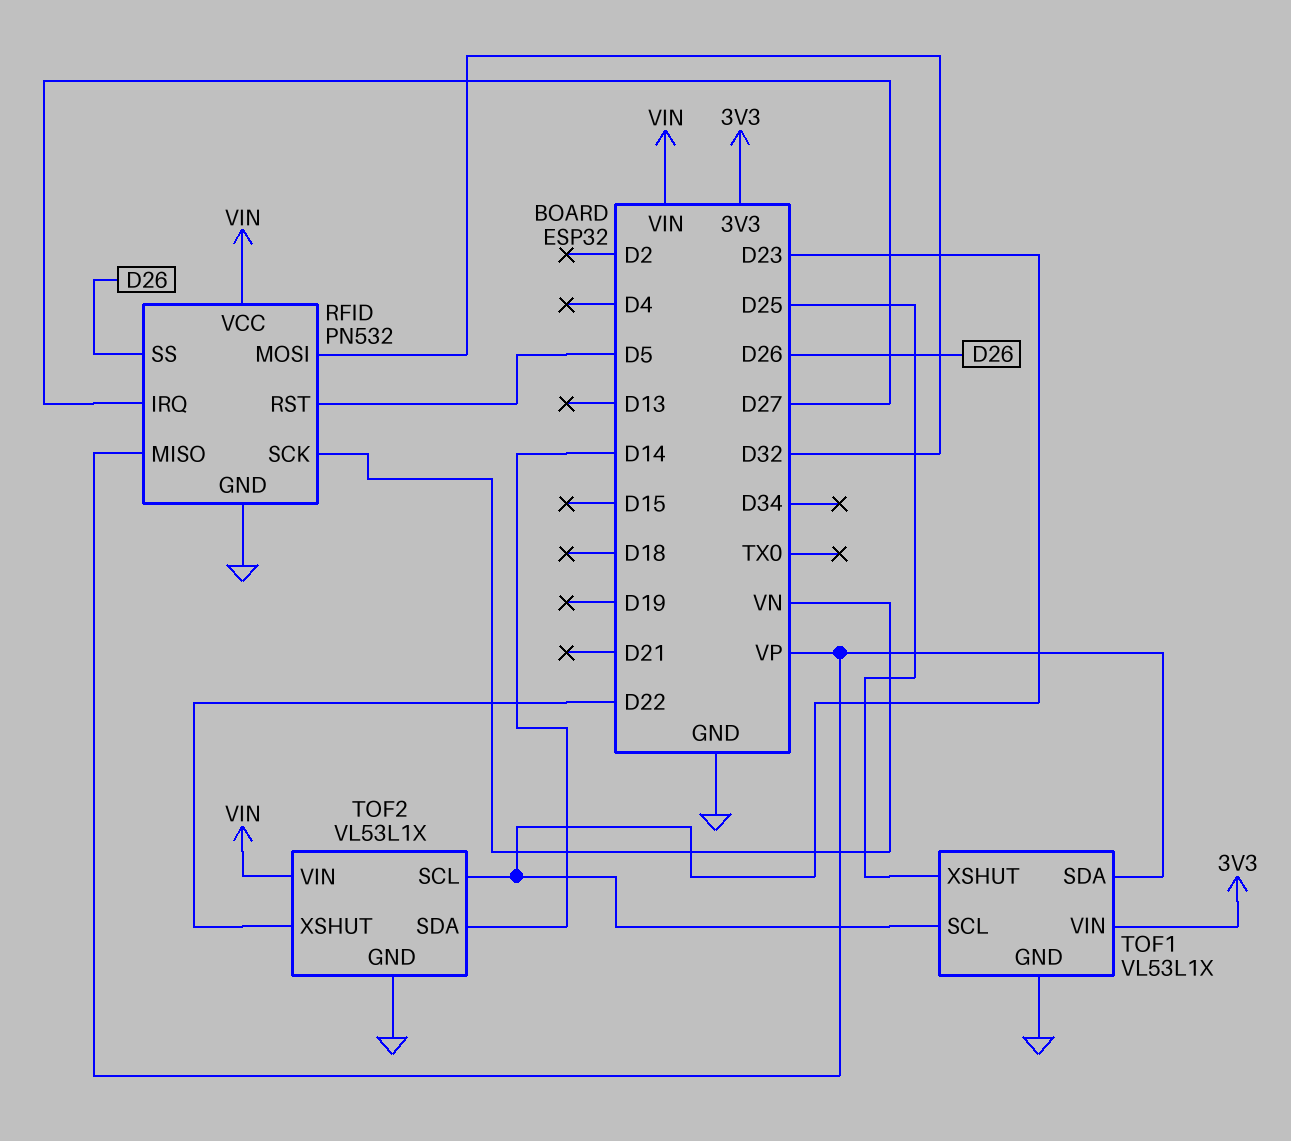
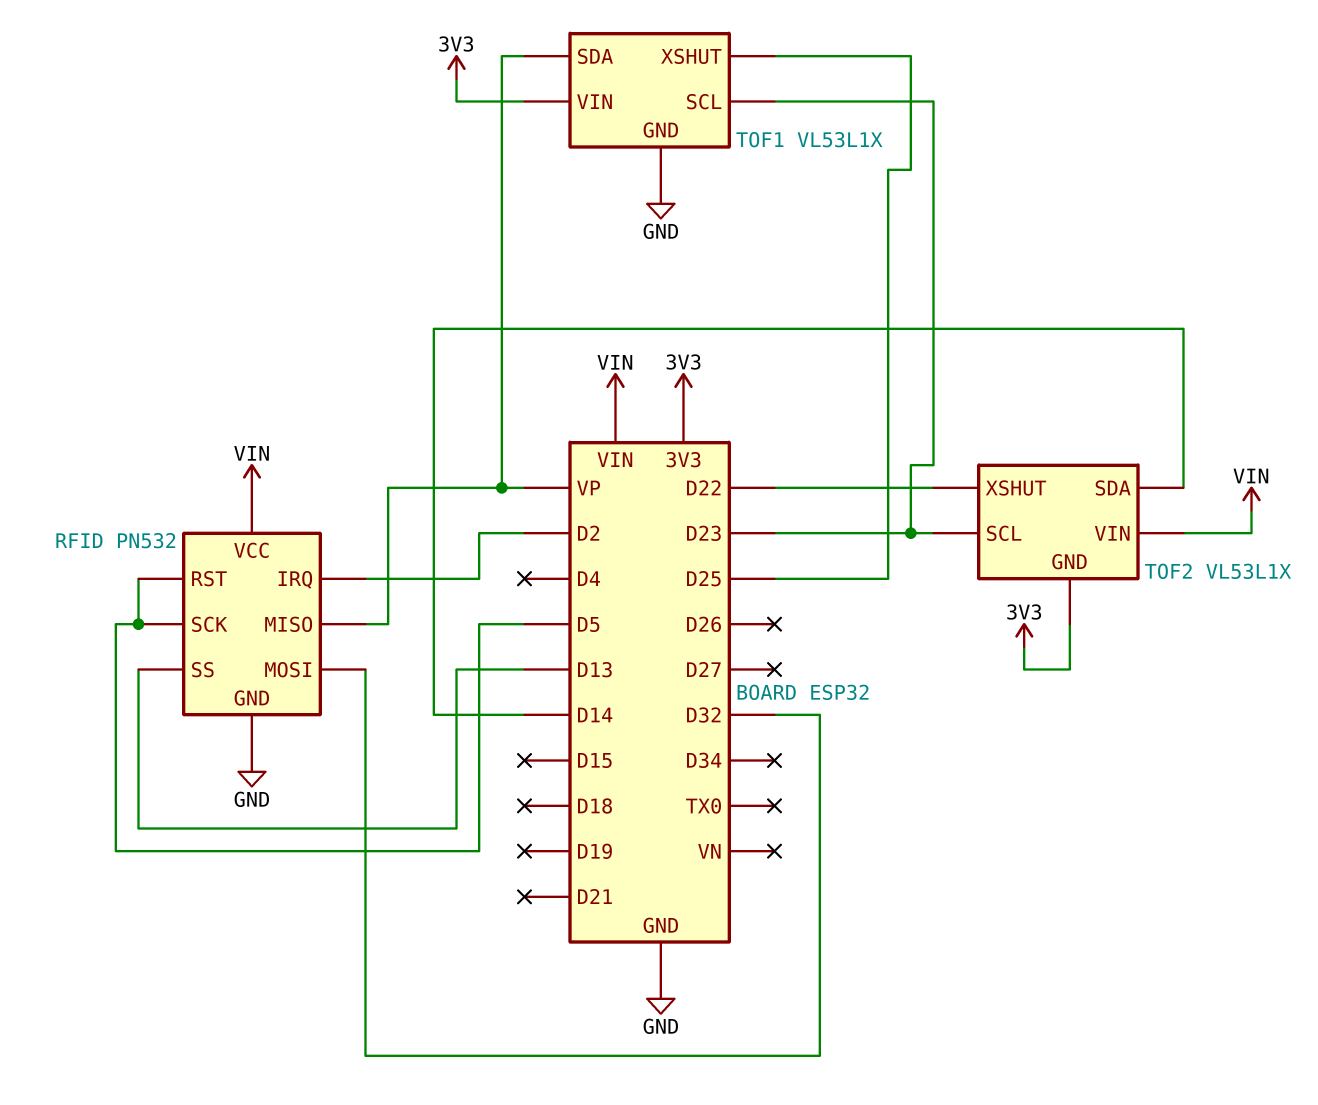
RFID pin IRQ: D27 -> D2
RFID pin SCK: VN -> D5
RFID pin SS: D26 -> D13
TOF2 pin GND: GND -> 3V3

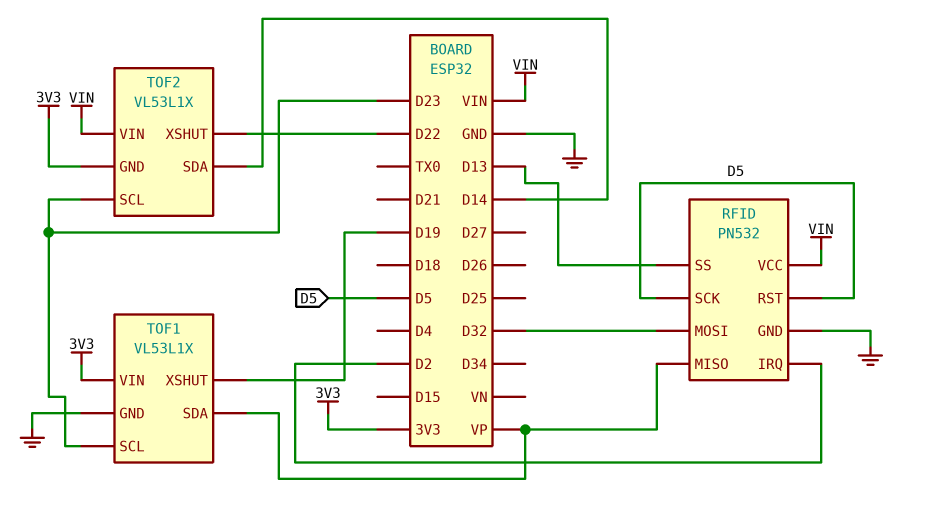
TOF1 pin XSHUT: D25 -> D19

